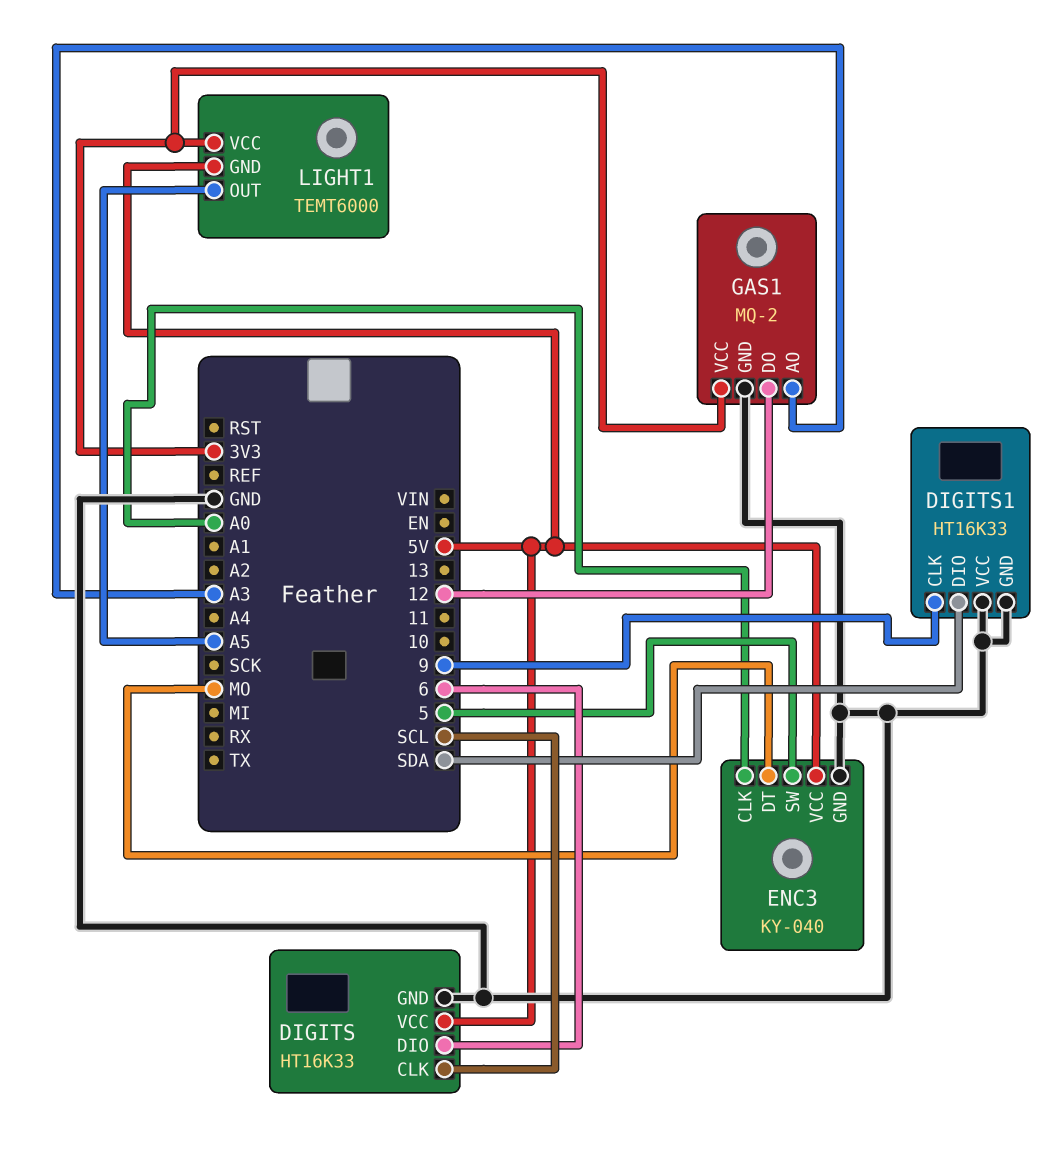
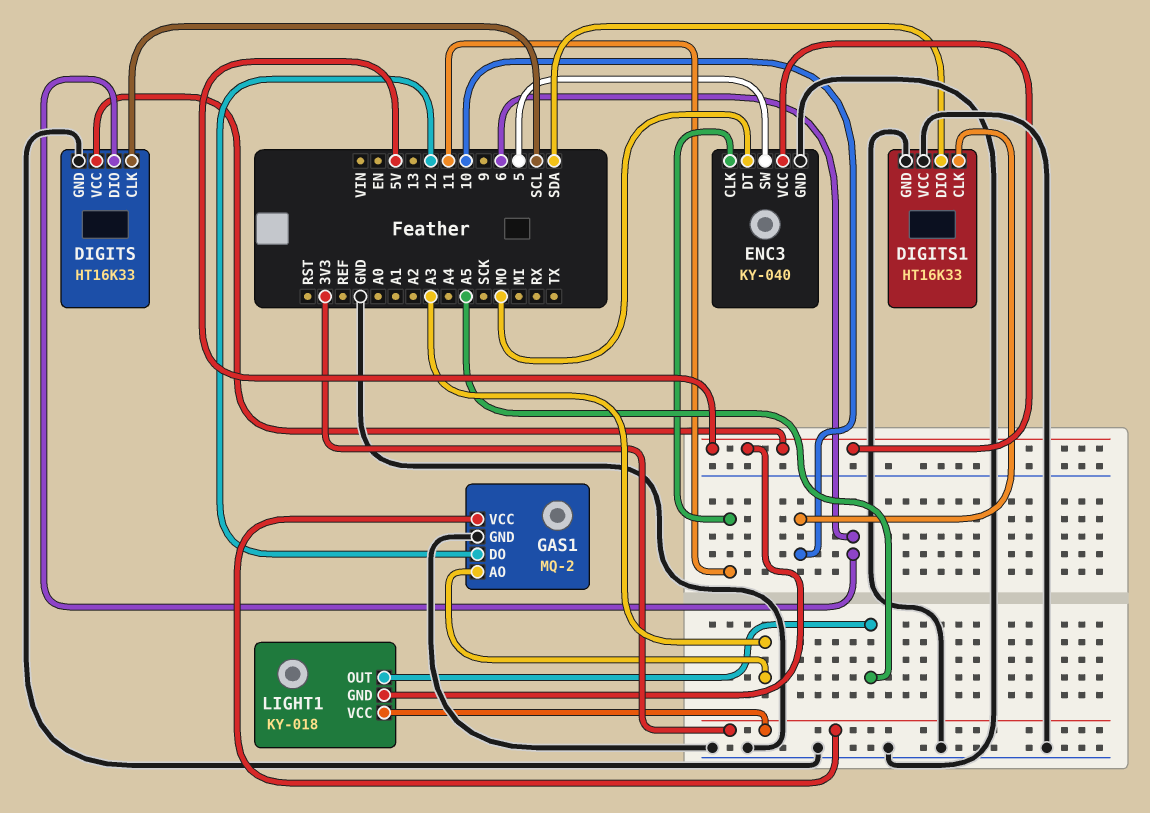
DIGITS1 pin CLK: 9 -> 10
ENC3 pin CLK: A0 -> 11
LIGHT1: TEMT6000 -> KY-018

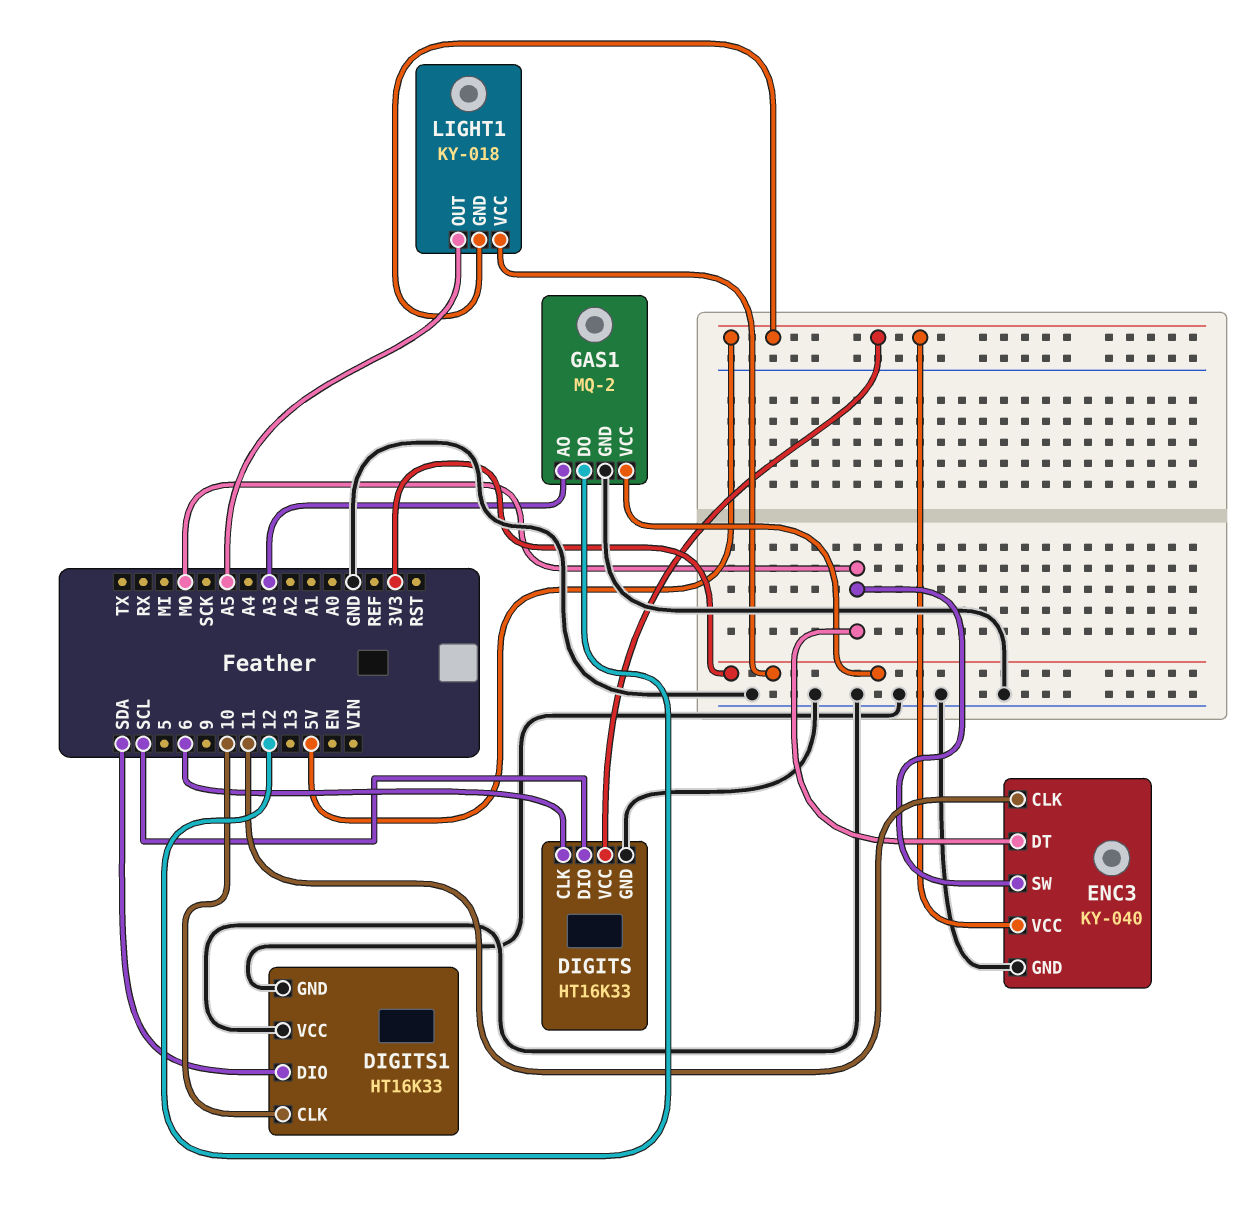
DIGITS pin CLK: SCL -> 6
DIGITS pin DIO: 6 -> SCL
ENC3 pin SW: 5 -> MO

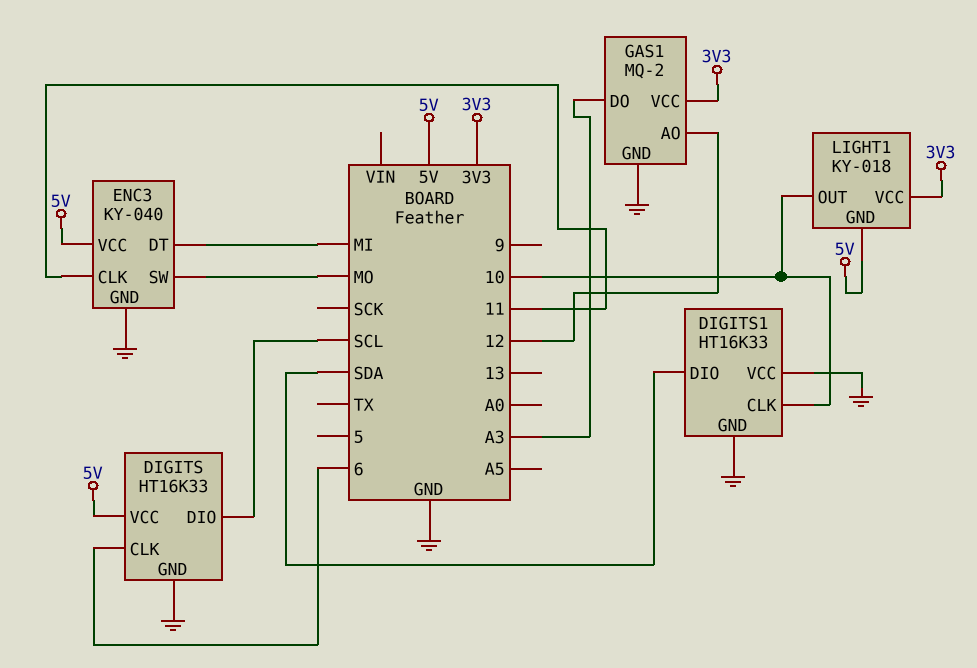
ENC3 pin DT: MO -> MI
GAS1 pin AO: A3 -> 12
GAS1 pin DO: 12 -> A3
LIGHT1 pin OUT: A5 -> 10

